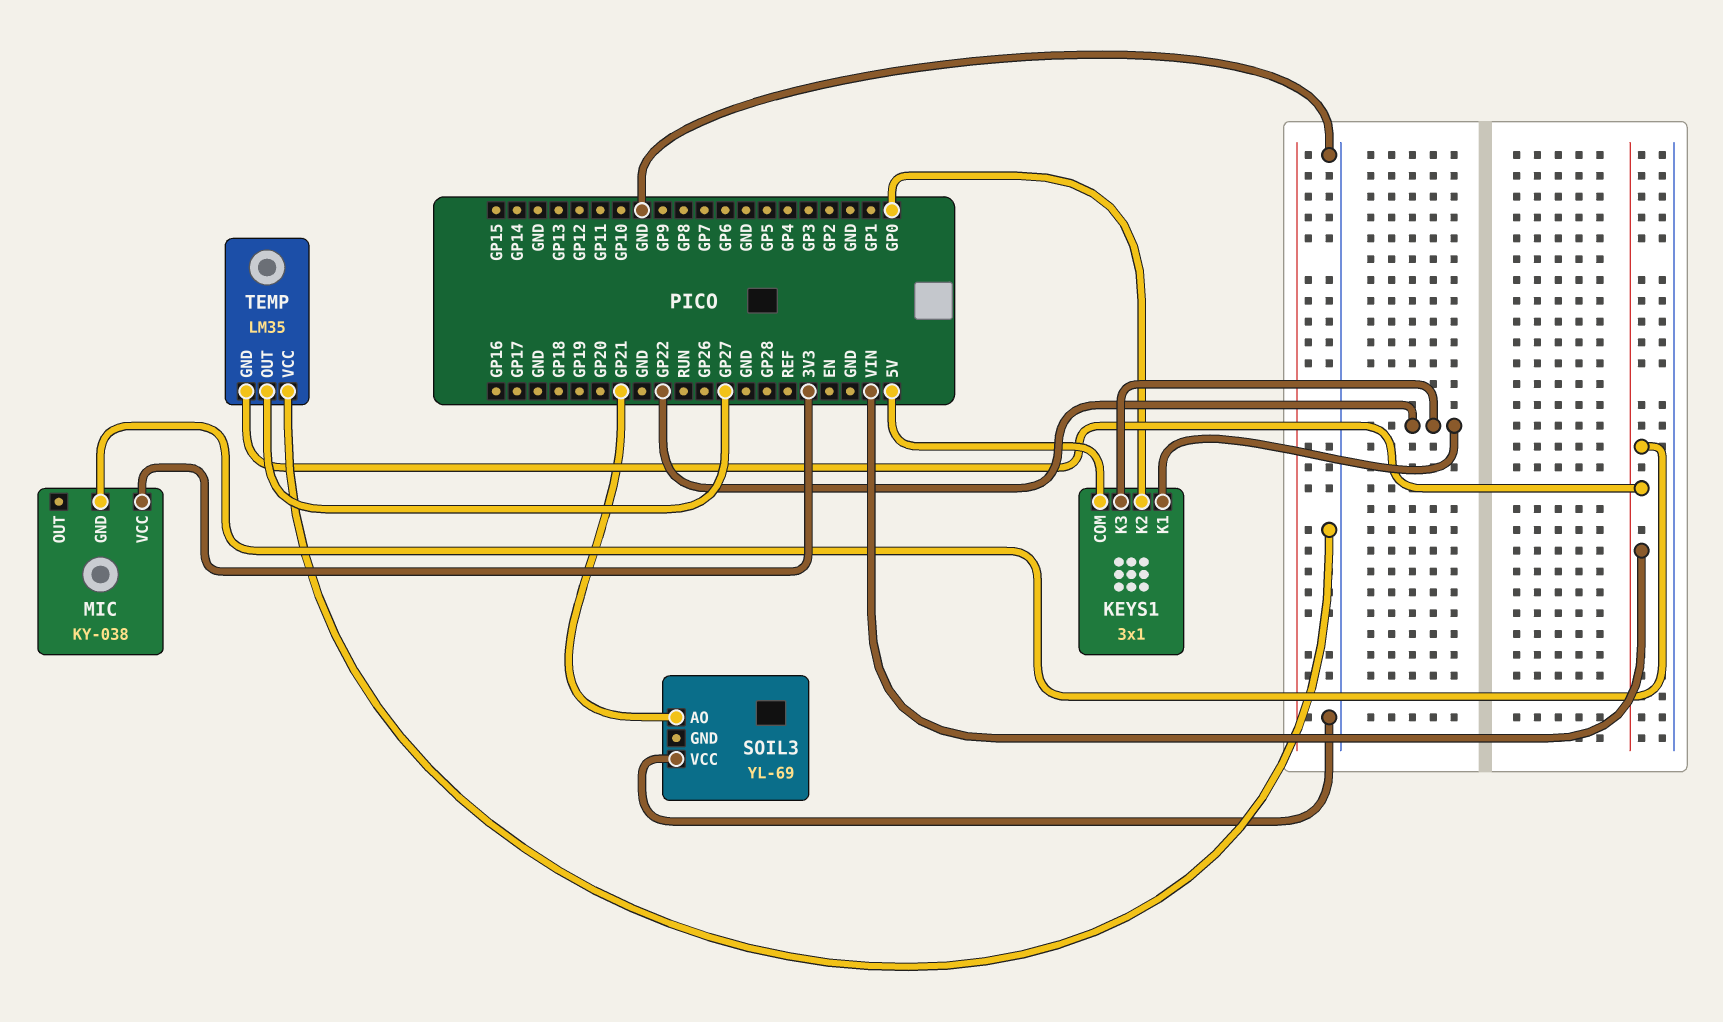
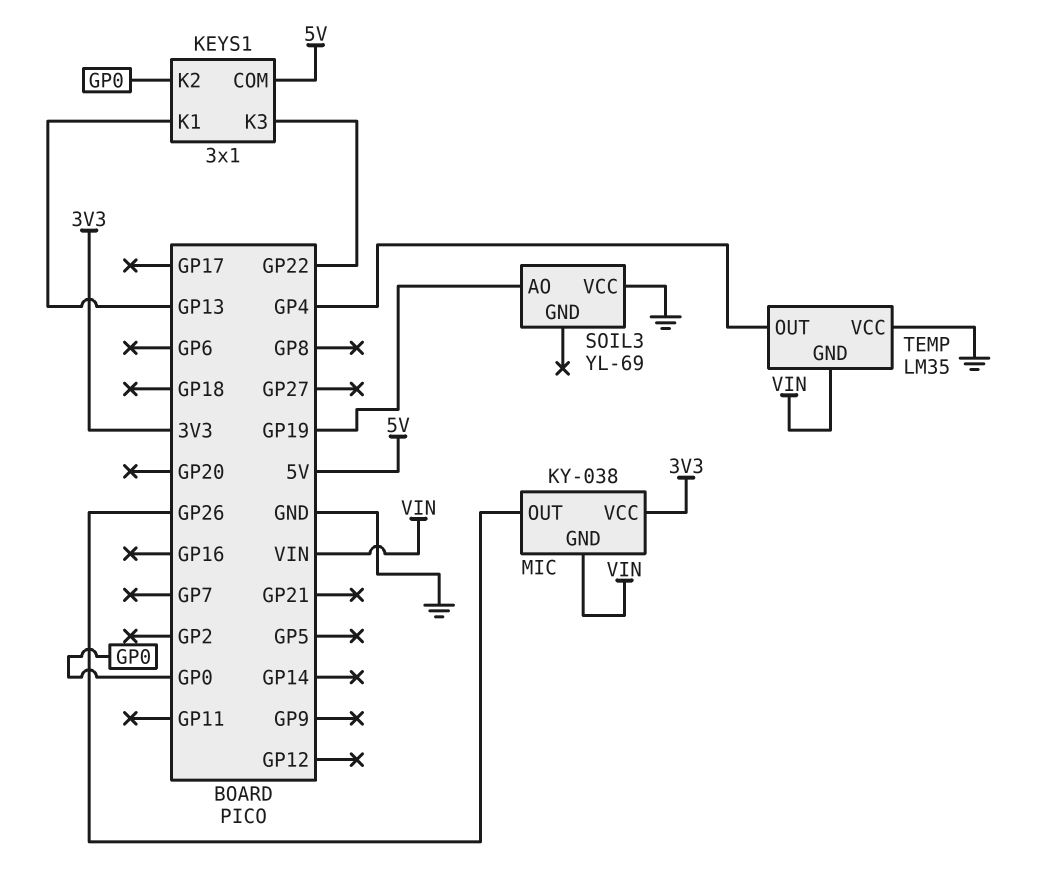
KEYS1 pin K1: GP22 -> GP13
MIC pin OUT: none -> GP26
SOIL3 pin AO: GP21 -> GP19
TEMP pin OUT: GP27 -> GP4

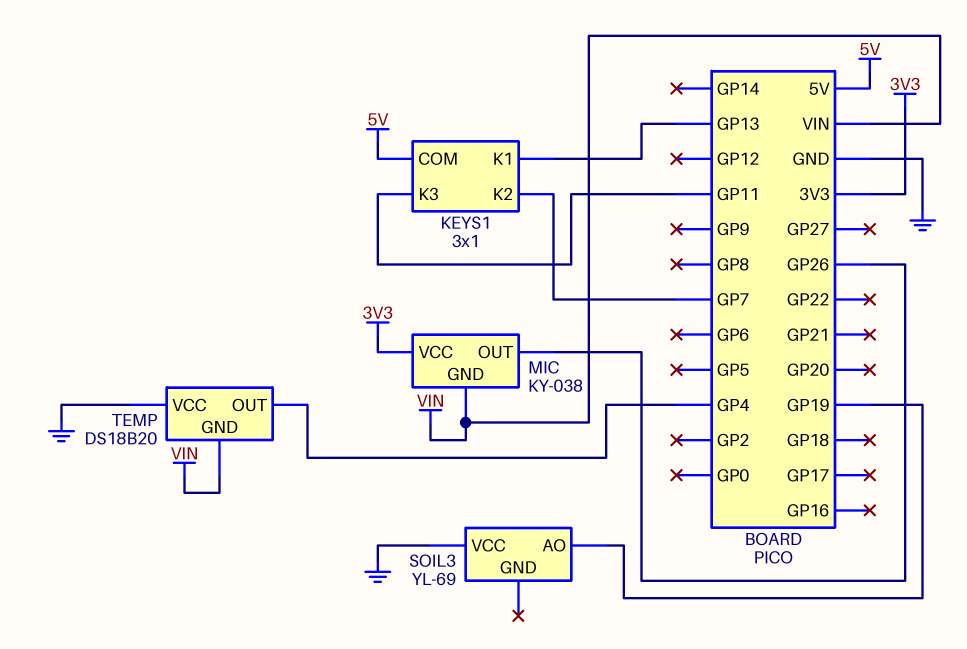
KEYS1 pin K2: GP0 -> GP7
KEYS1 pin K3: GP22 -> GP11
TEMP: LM35 -> DS18B20

